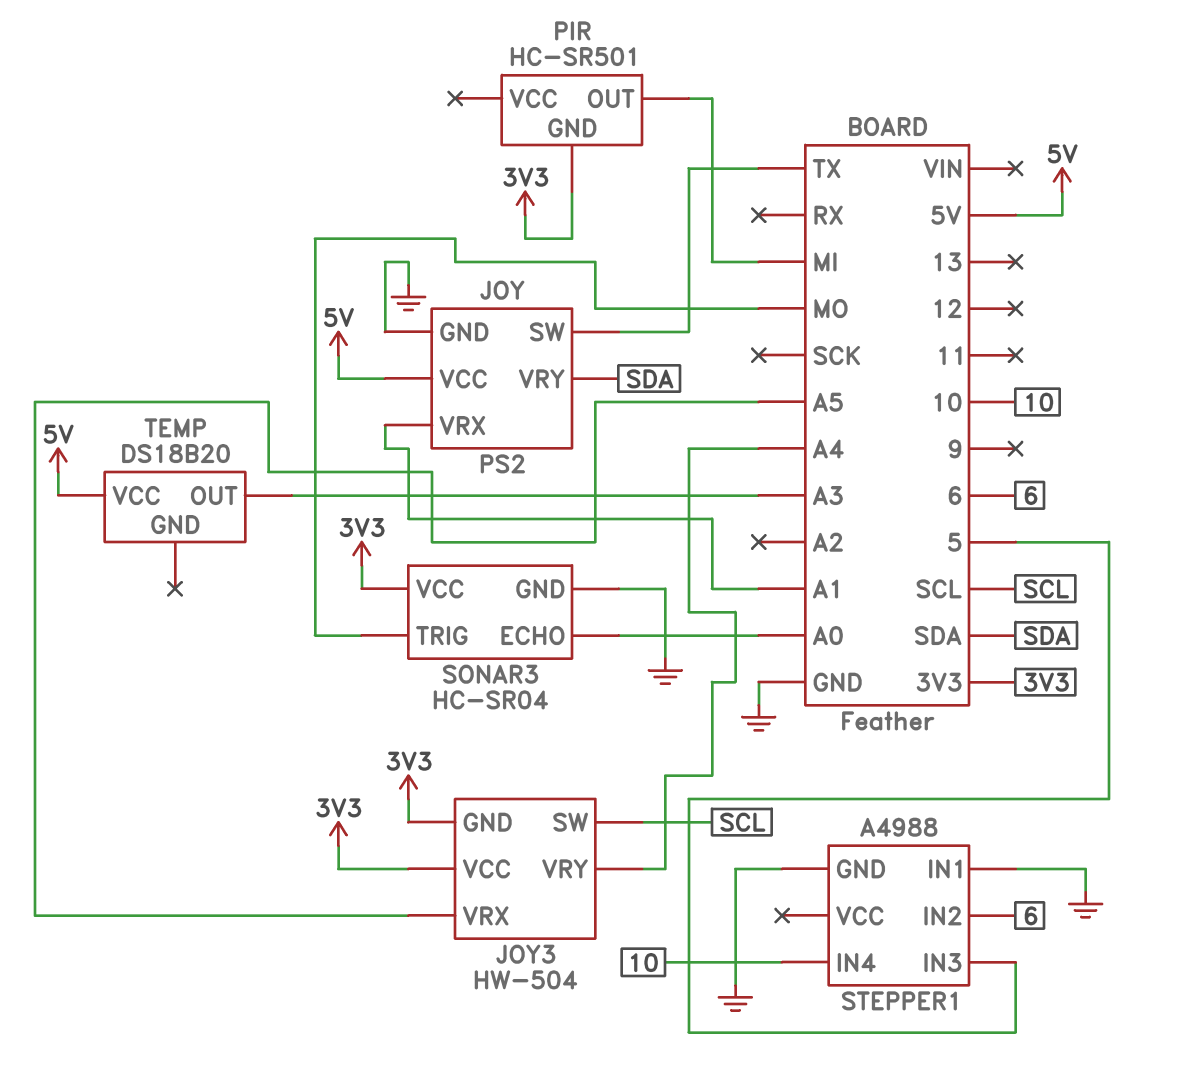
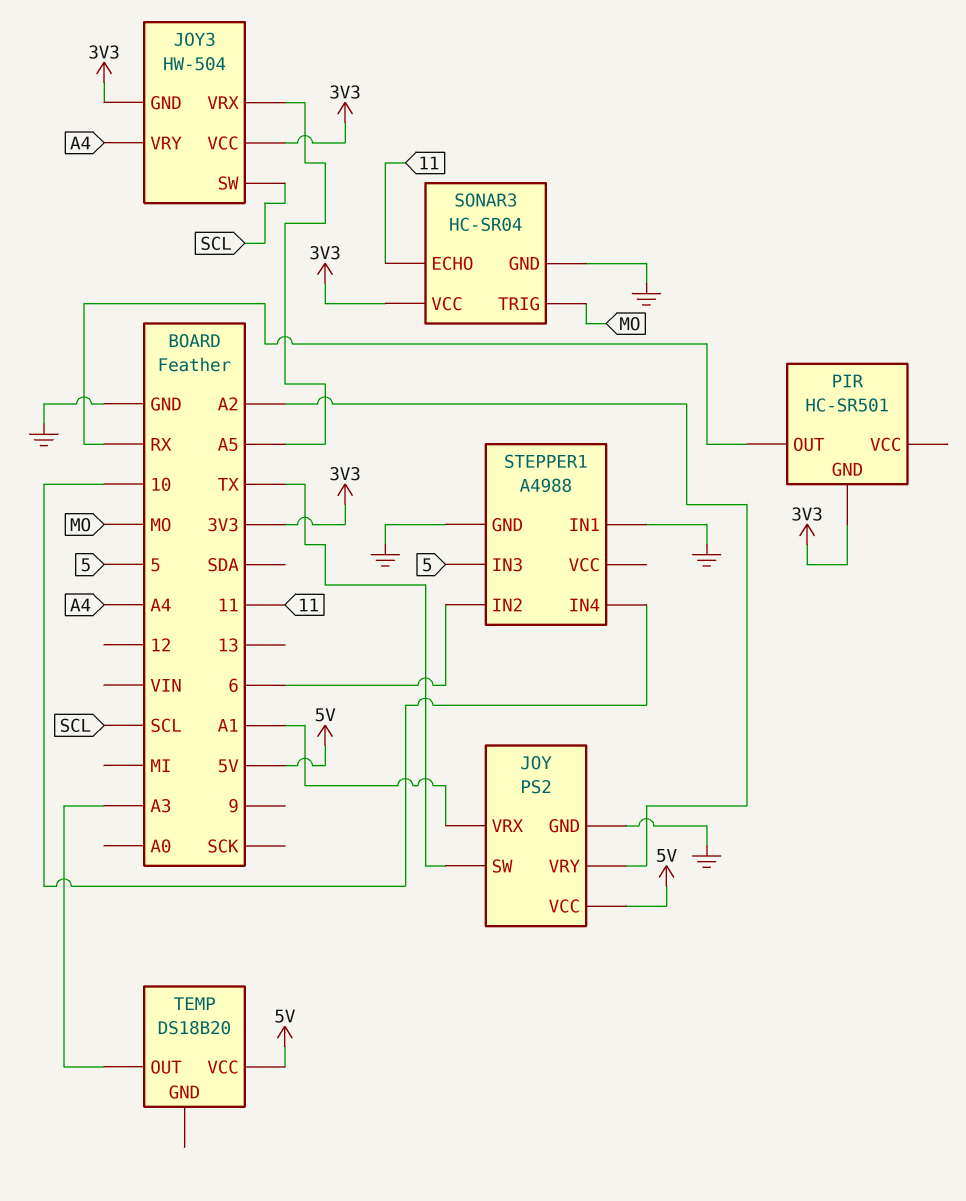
JOY pin VRY: SDA -> A2
PIR pin OUT: MI -> RX
SONAR3 pin ECHO: A0 -> 11

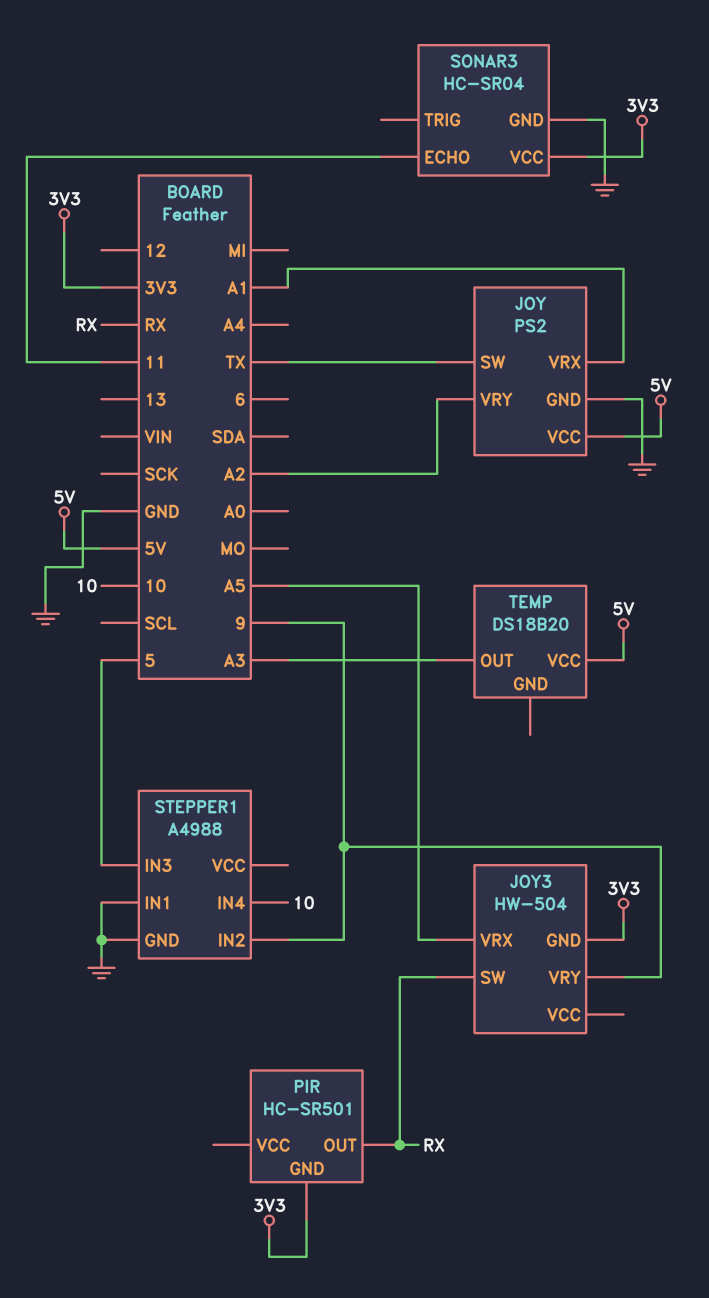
JOY3 pin SW: SCL -> RX
JOY3 pin VCC: 3V3 -> none
JOY3 pin VRY: A4 -> 9
SONAR3 pin TRIG: MO -> none
STEPPER1 pin IN2: 6 -> 9

